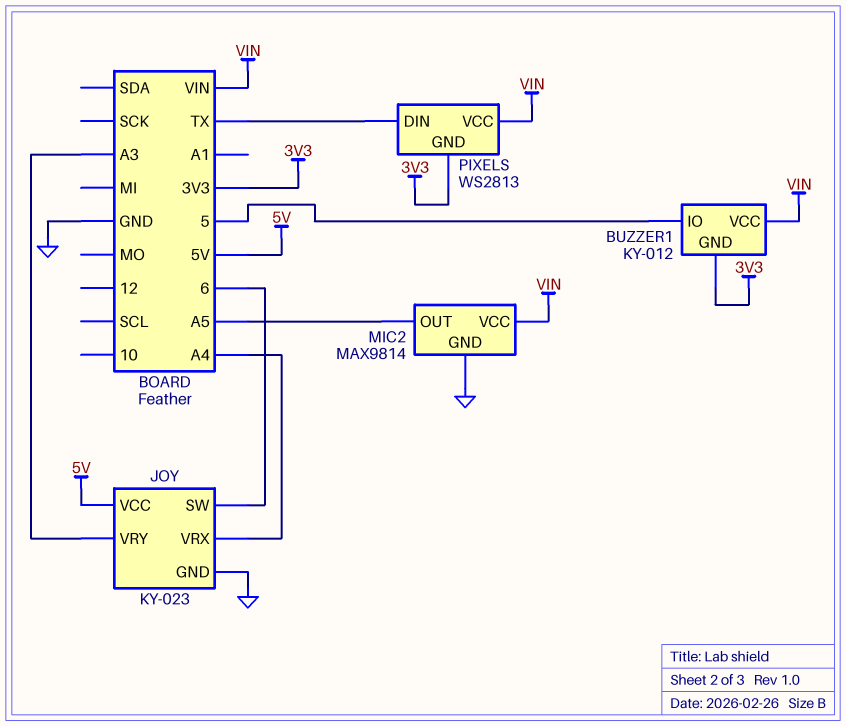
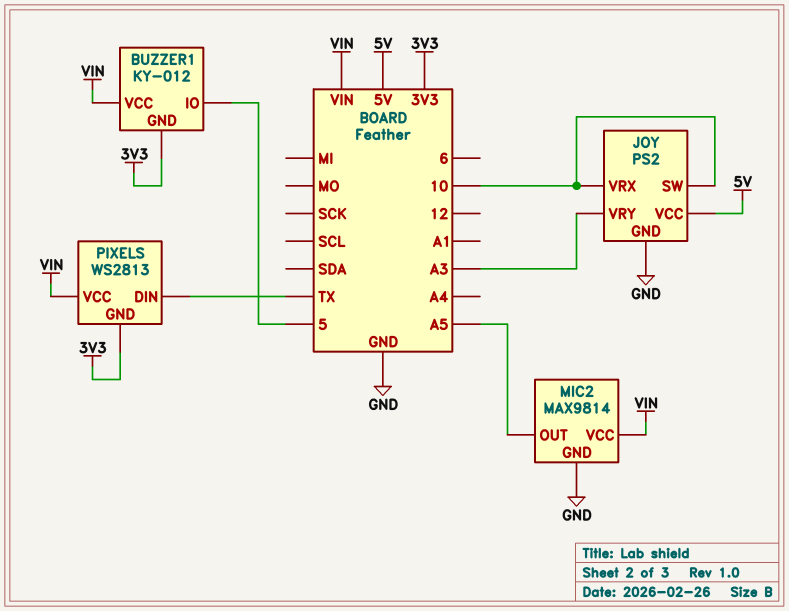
JOY: KY-023 -> PS2
JOY pin SW: 6 -> 10
JOY pin VRX: A4 -> 10

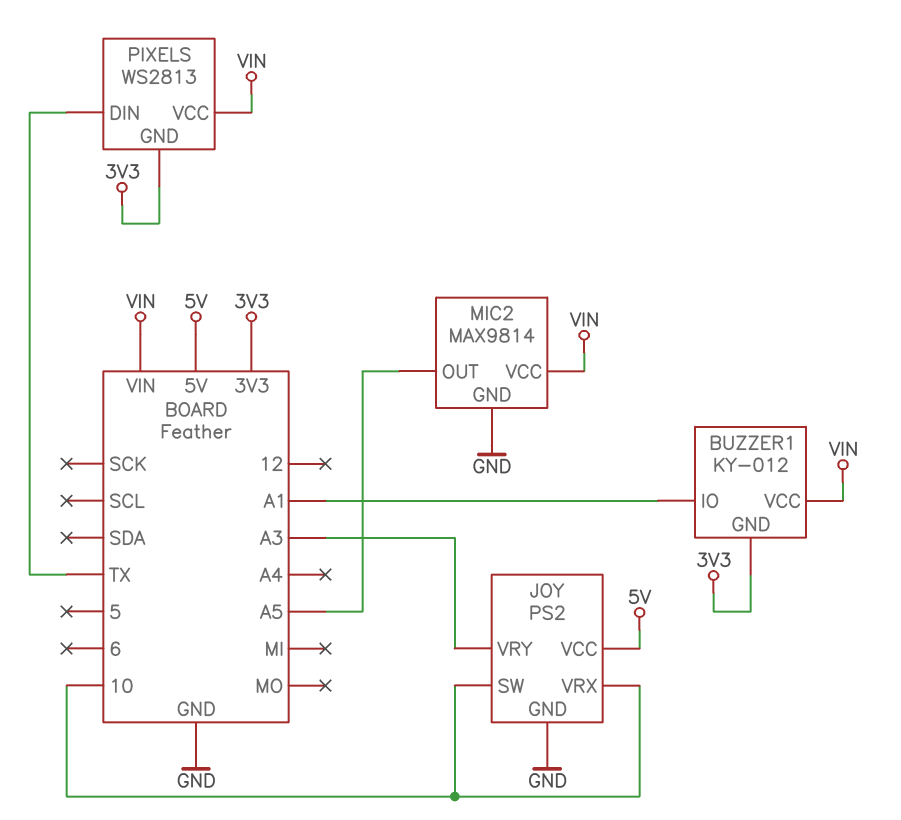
BUZZER1 pin IO: 5 -> A1

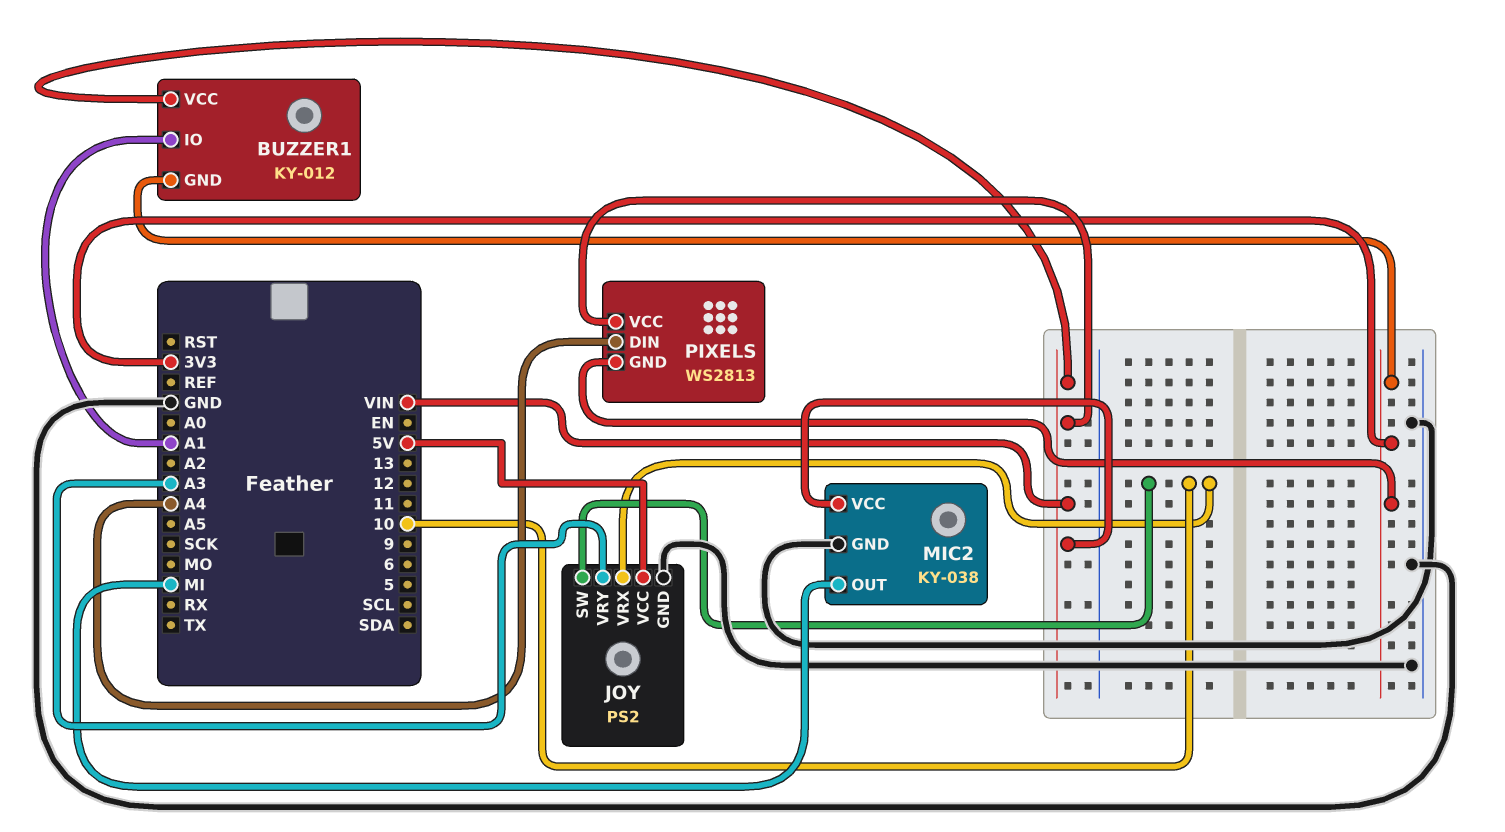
MIC2: MAX9814 -> KY-038
MIC2 pin OUT: A5 -> MI
PIXELS pin DIN: TX -> A4

